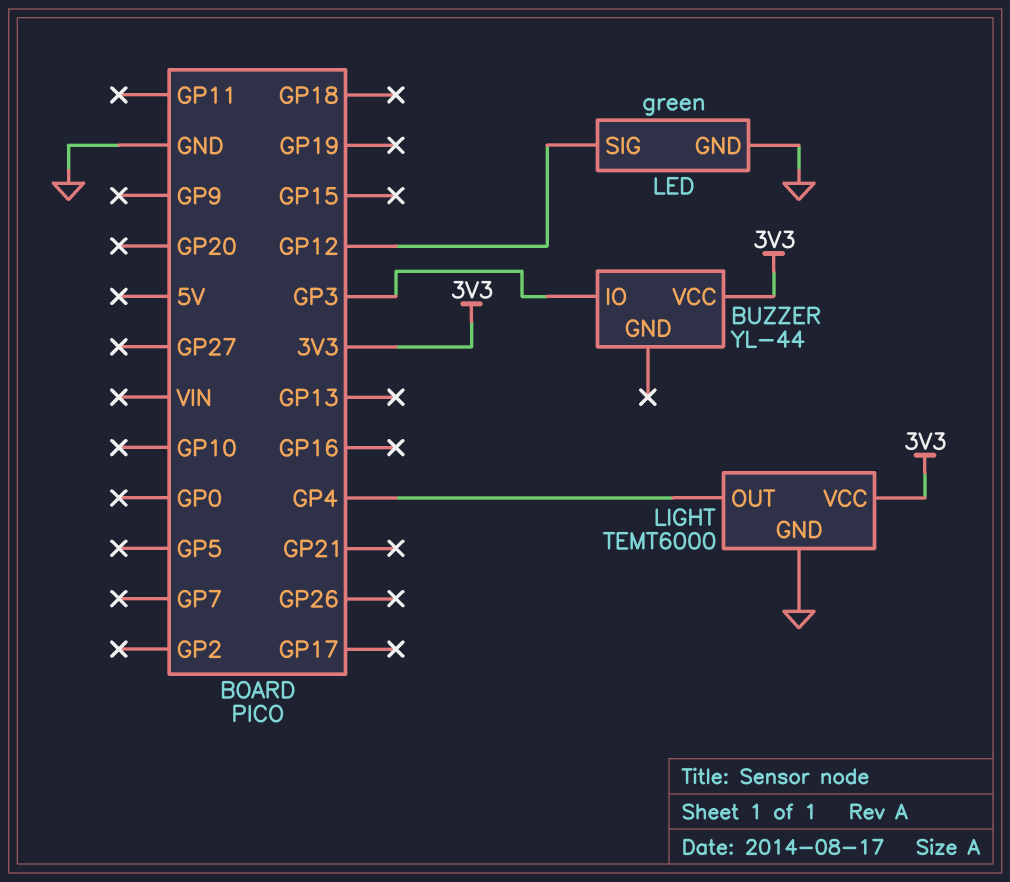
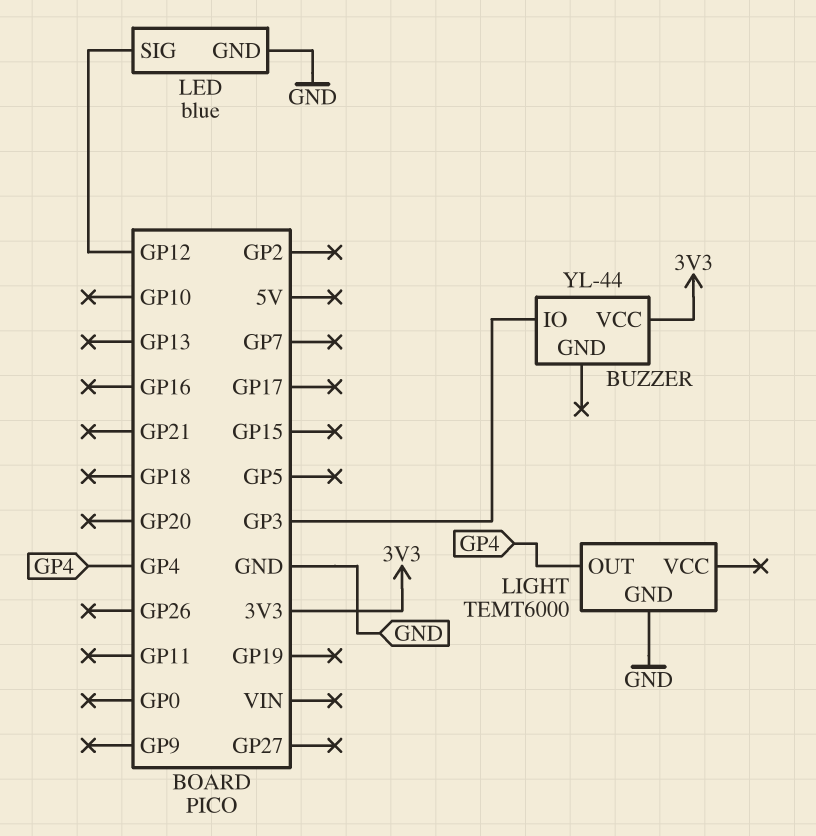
LED: green -> blue
LIGHT pin VCC: 3V3 -> none

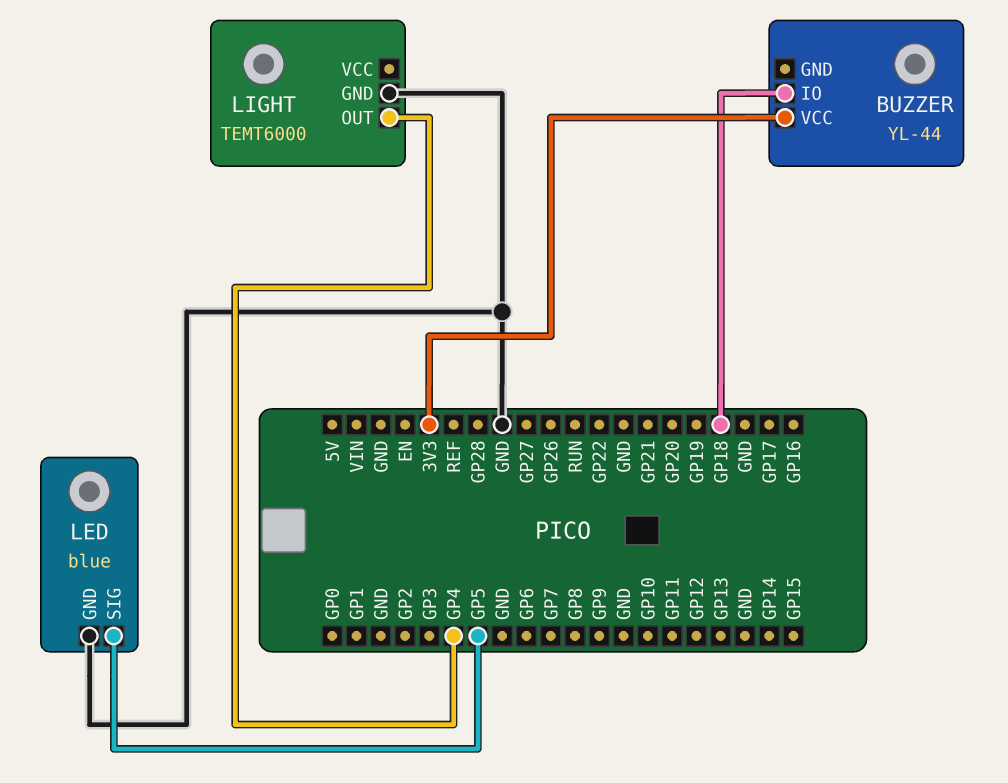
BUZZER pin IO: GP3 -> GP18
LED pin SIG: GP12 -> GP5

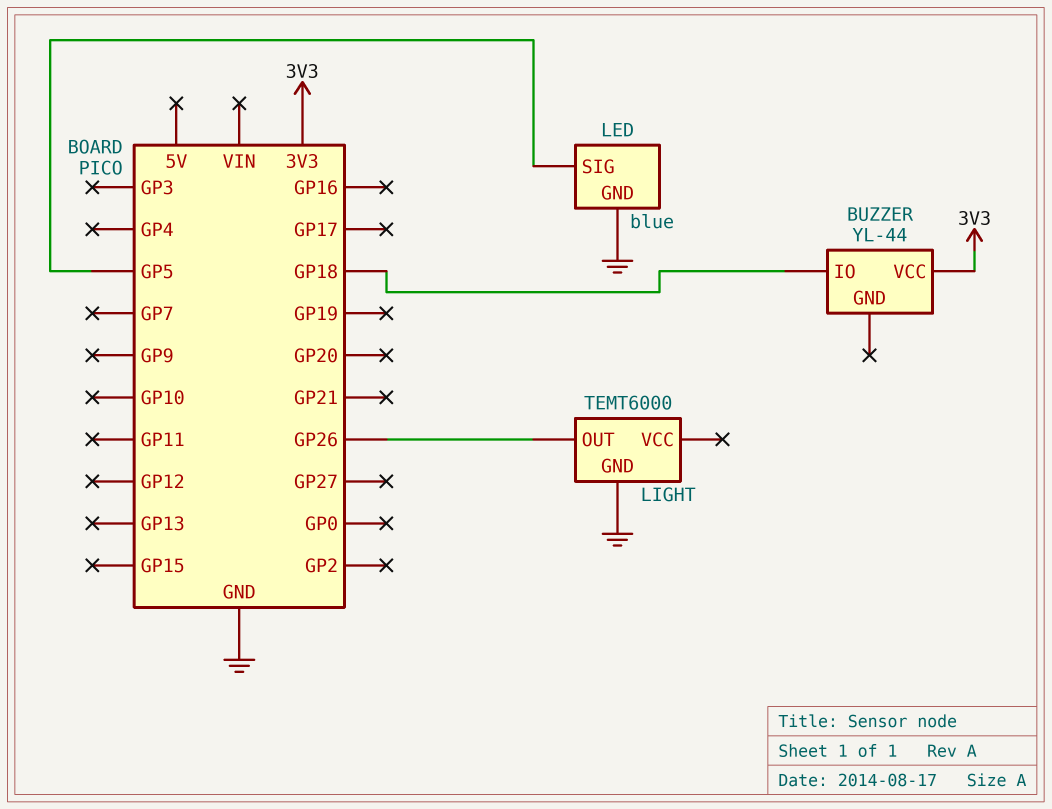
LIGHT pin OUT: GP4 -> GP26

